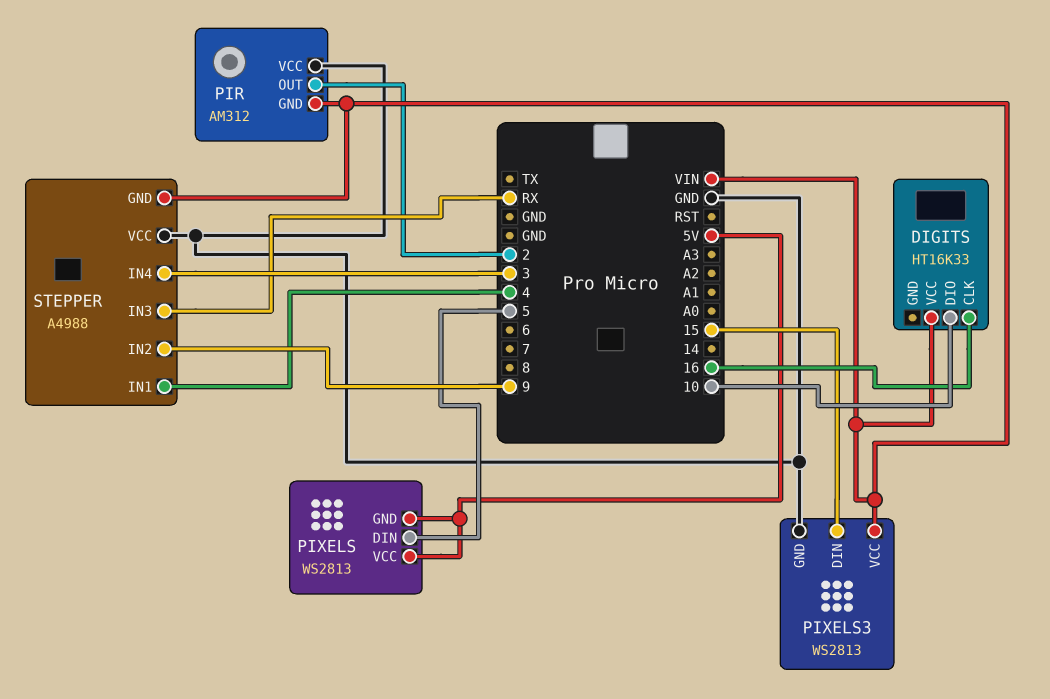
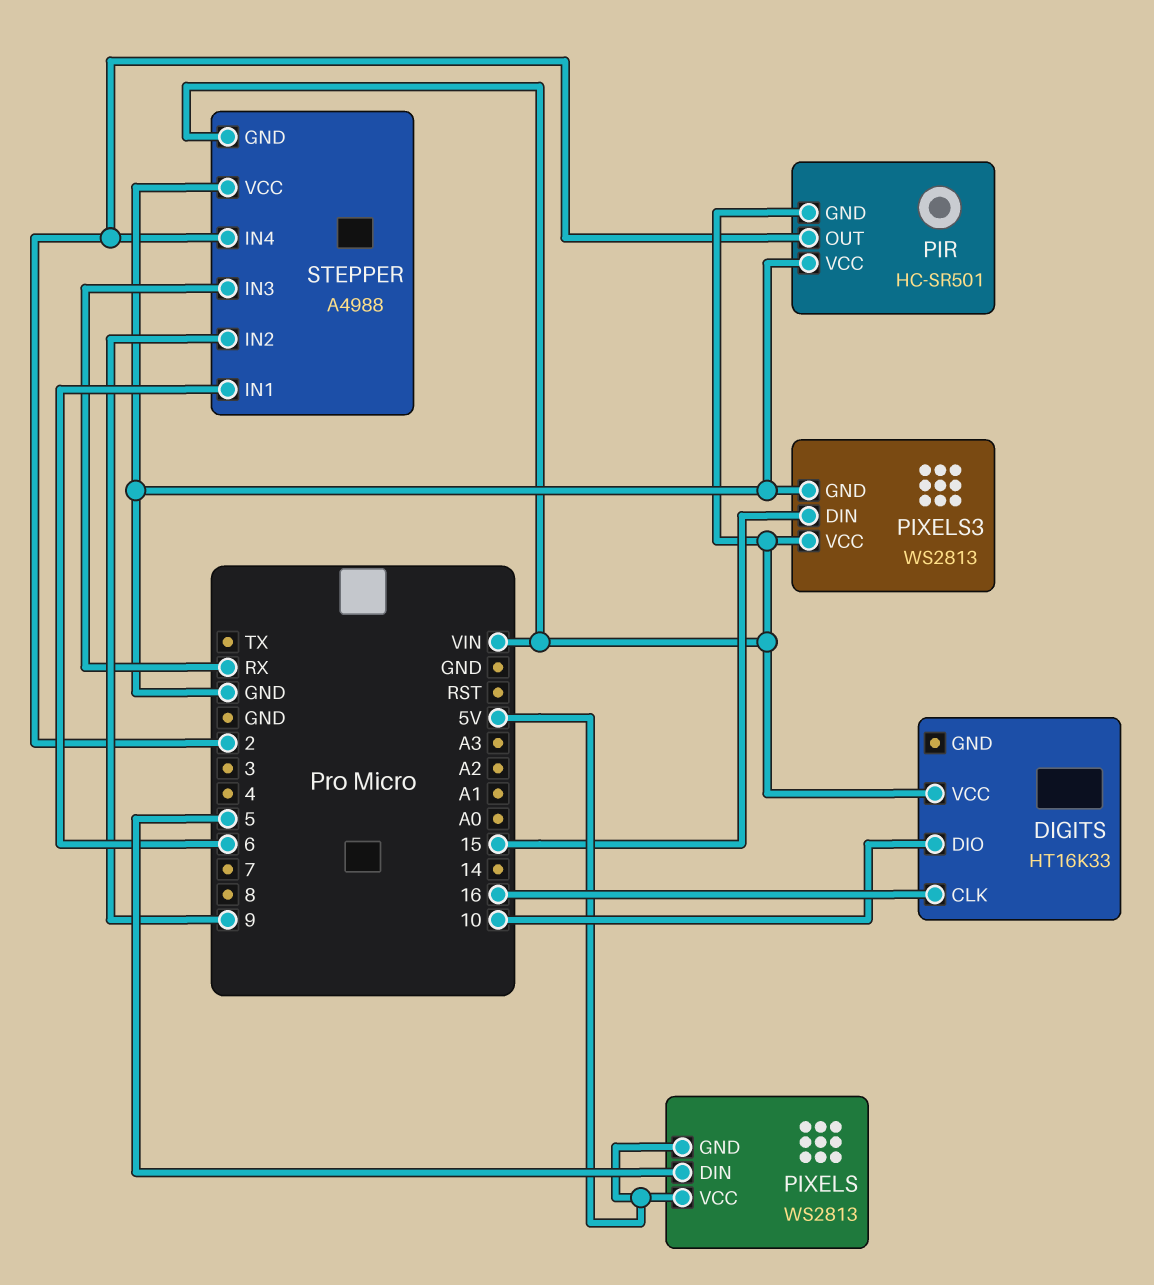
PIR: AM312 -> HC-SR501
STEPPER pin IN1: 4 -> 6
STEPPER pin IN4: 3 -> 2

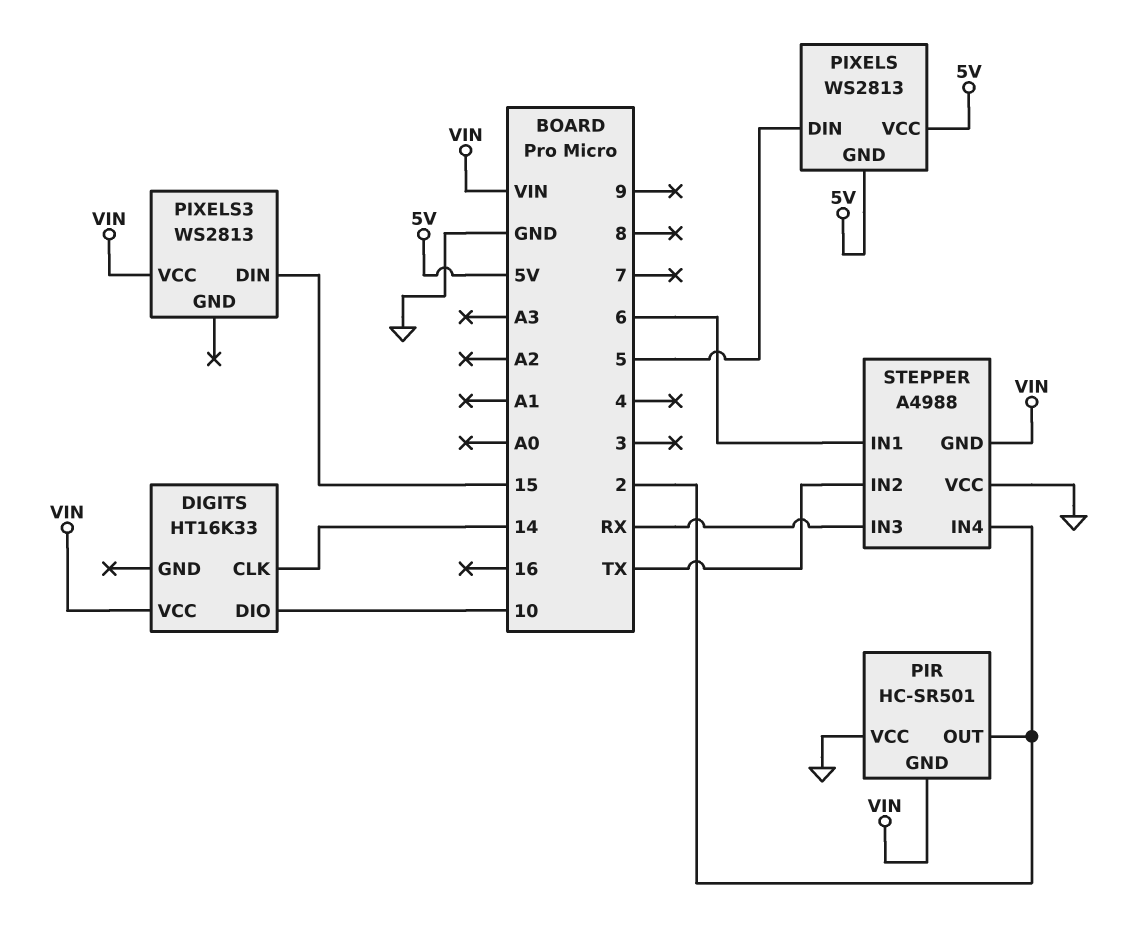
DIGITS pin CLK: 16 -> 14
PIXELS3 pin GND: GND -> none
STEPPER pin IN2: 9 -> TX

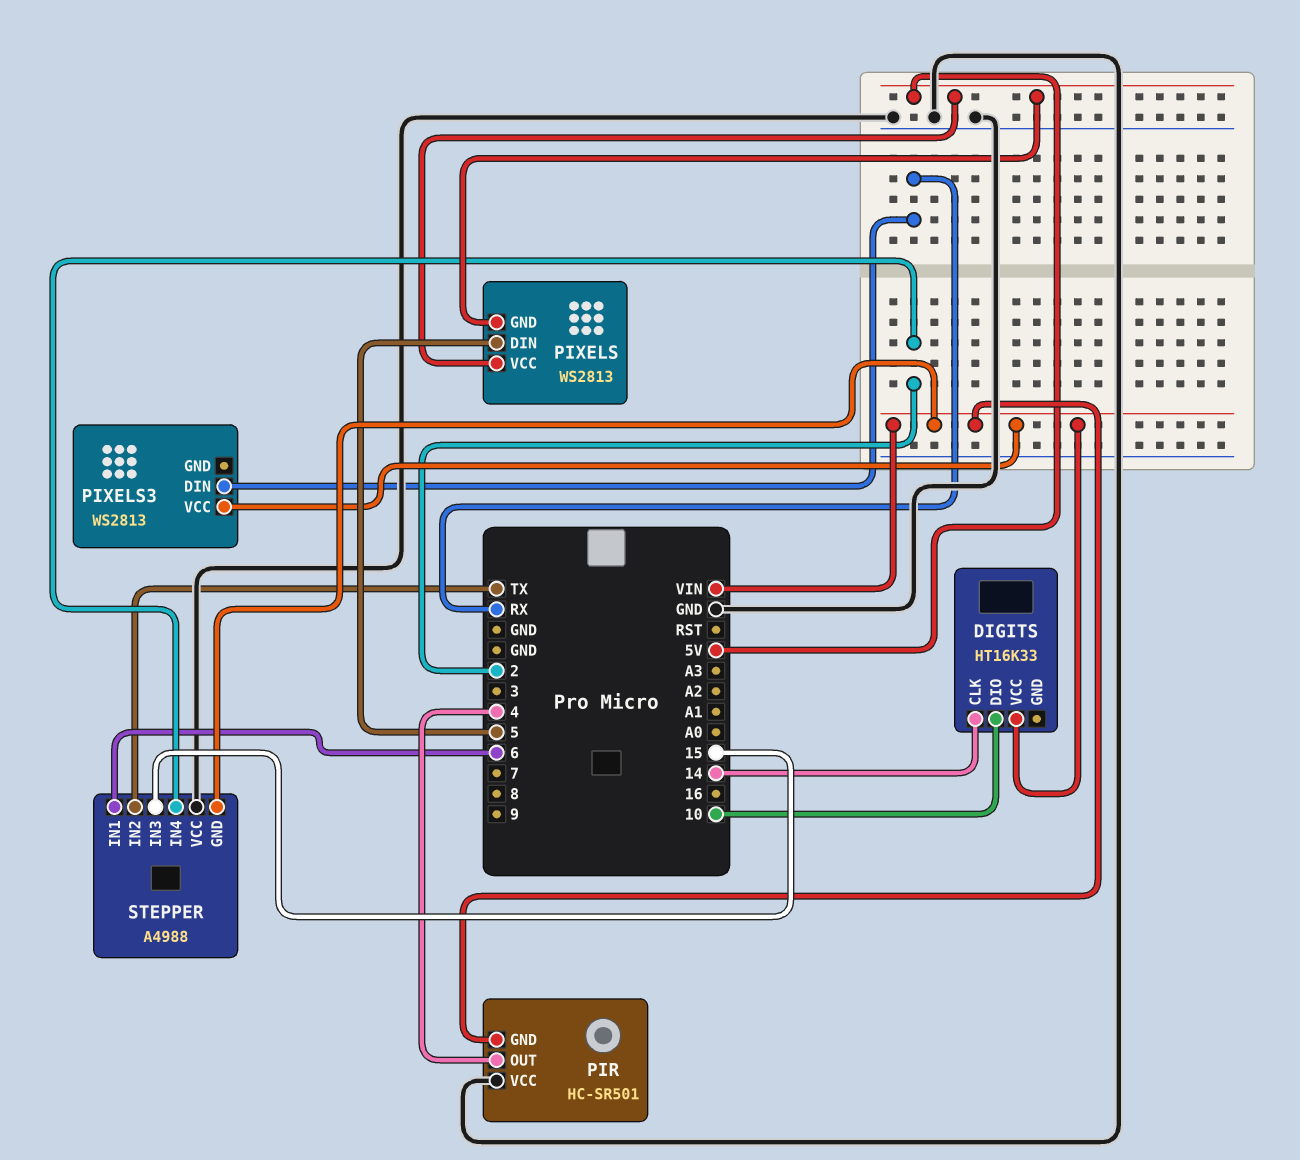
PIR pin OUT: 2 -> 4
PIXELS3 pin DIN: 15 -> RX
STEPPER pin IN3: RX -> 15

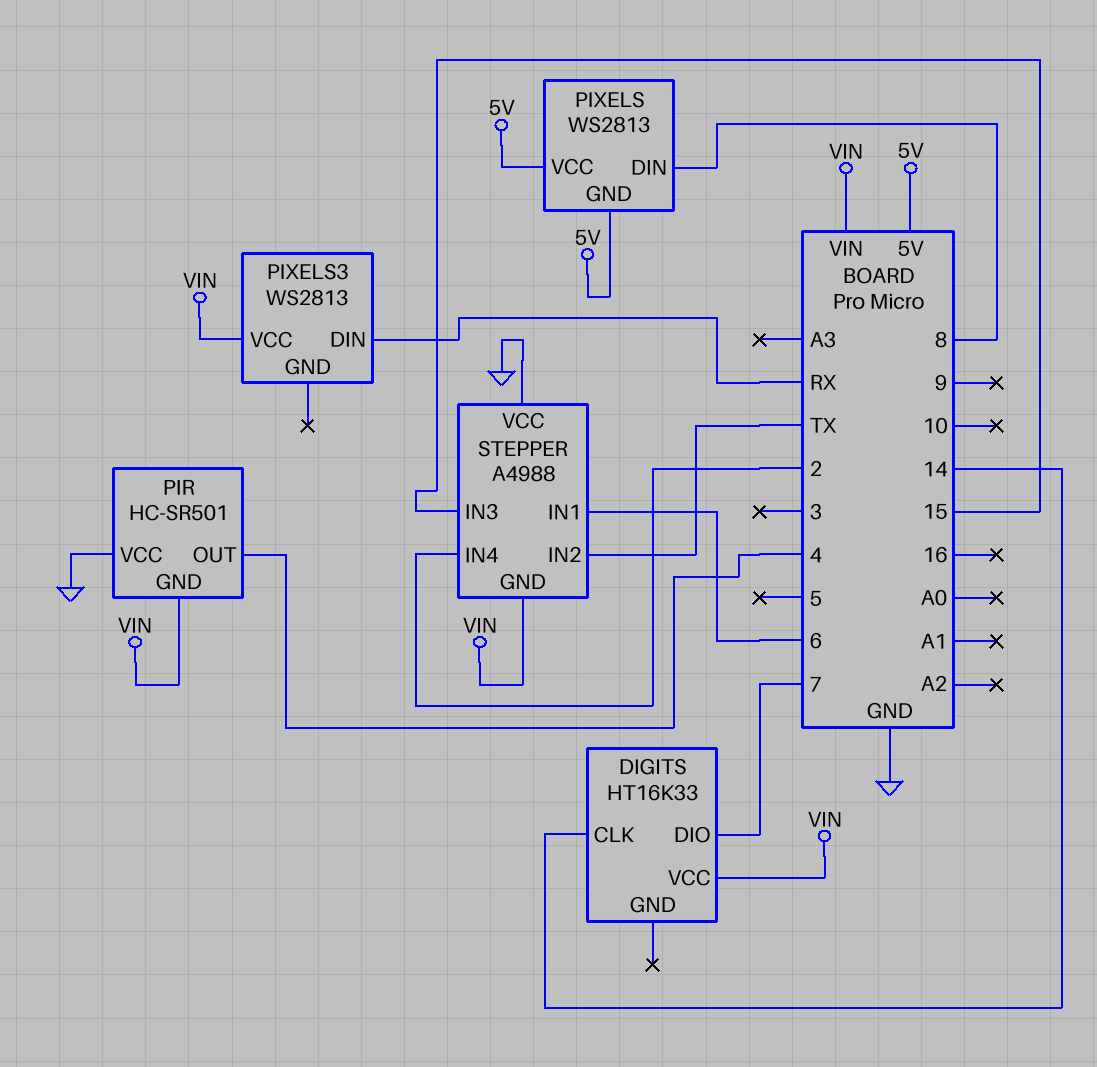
DIGITS pin DIO: 10 -> 7
PIXELS pin DIN: 5 -> 8

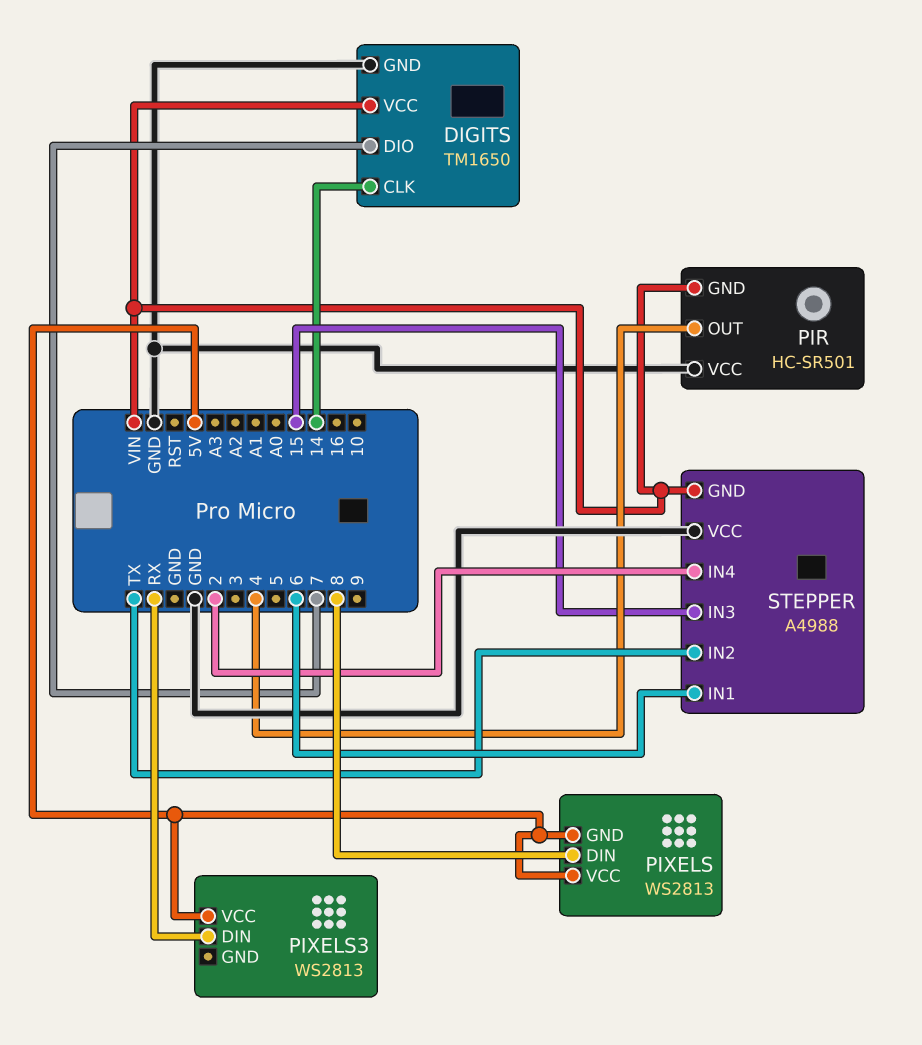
DIGITS: HT16K33 -> TM1650
DIGITS pin GND: none -> GND
PIXELS3 pin VCC: VIN -> 5V

